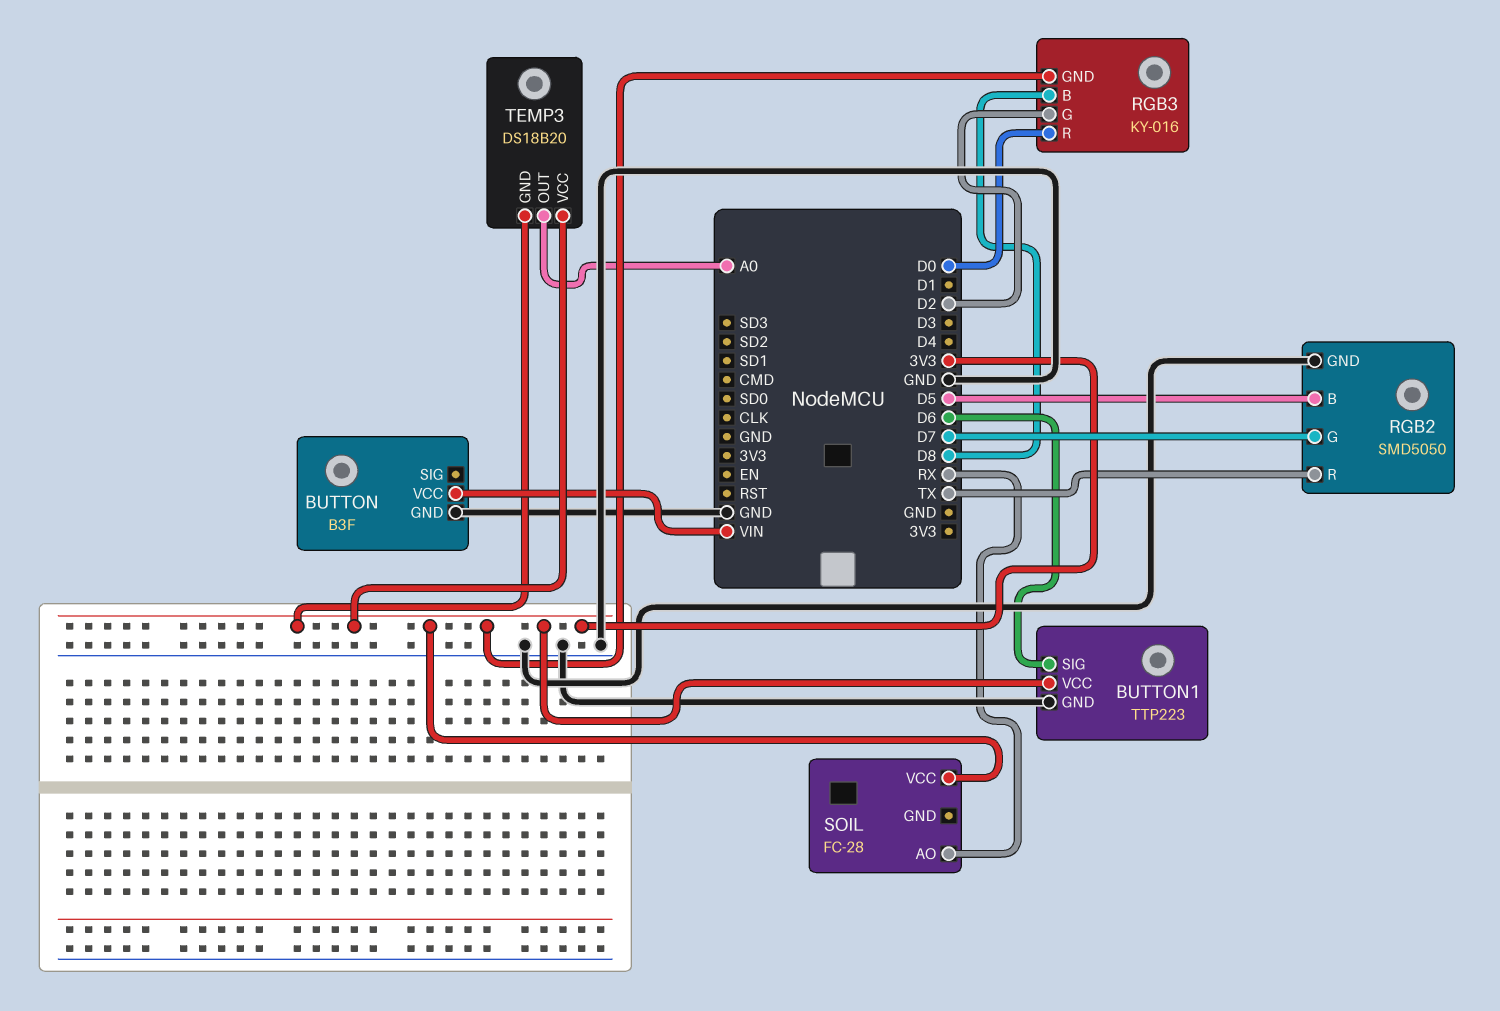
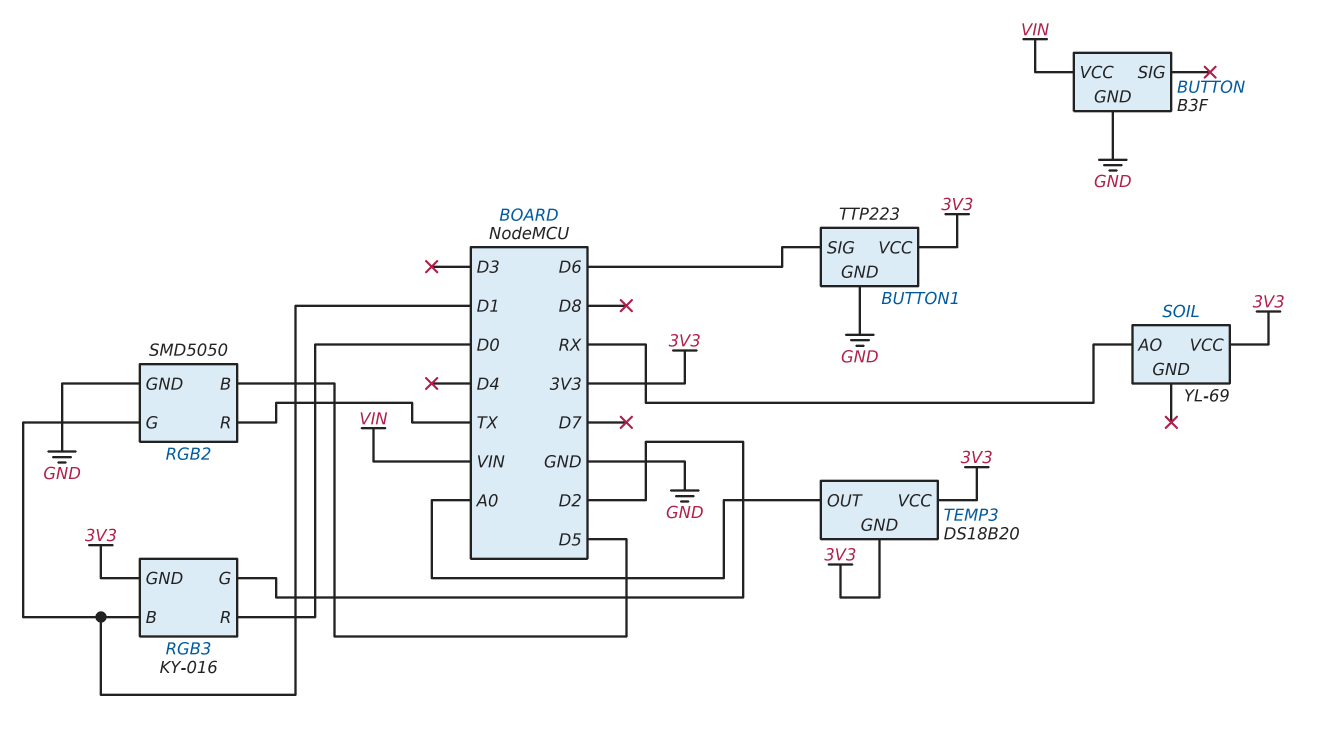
RGB2 pin G: D7 -> D1
RGB3 pin B: D8 -> D1
SOIL: FC-28 -> YL-69

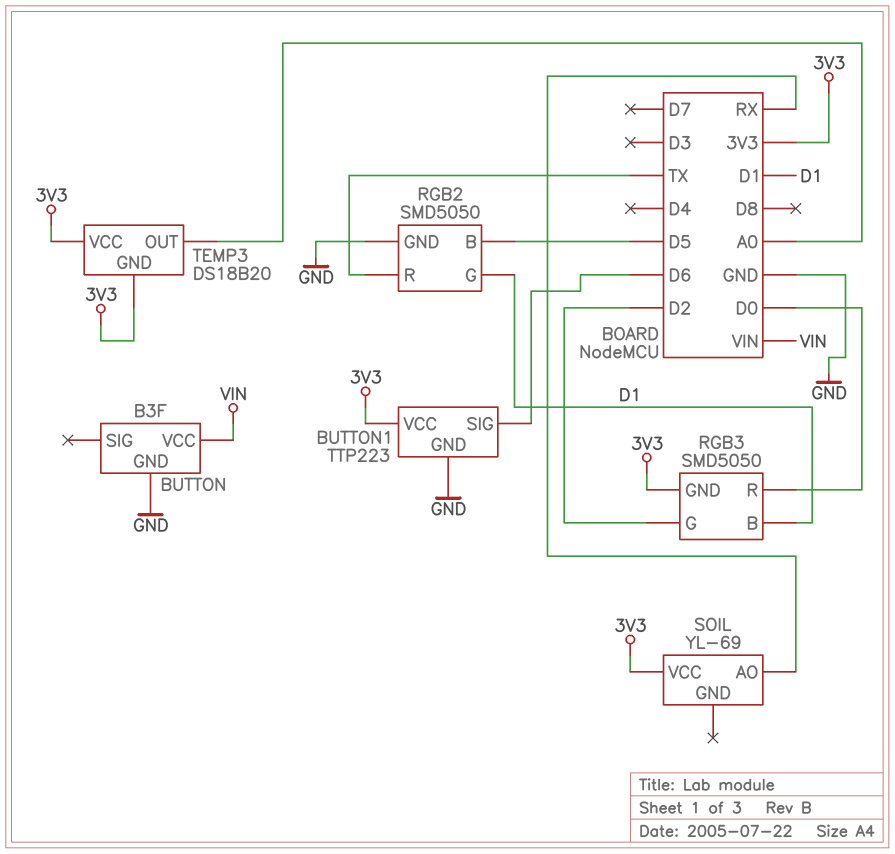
RGB3: KY-016 -> SMD5050

